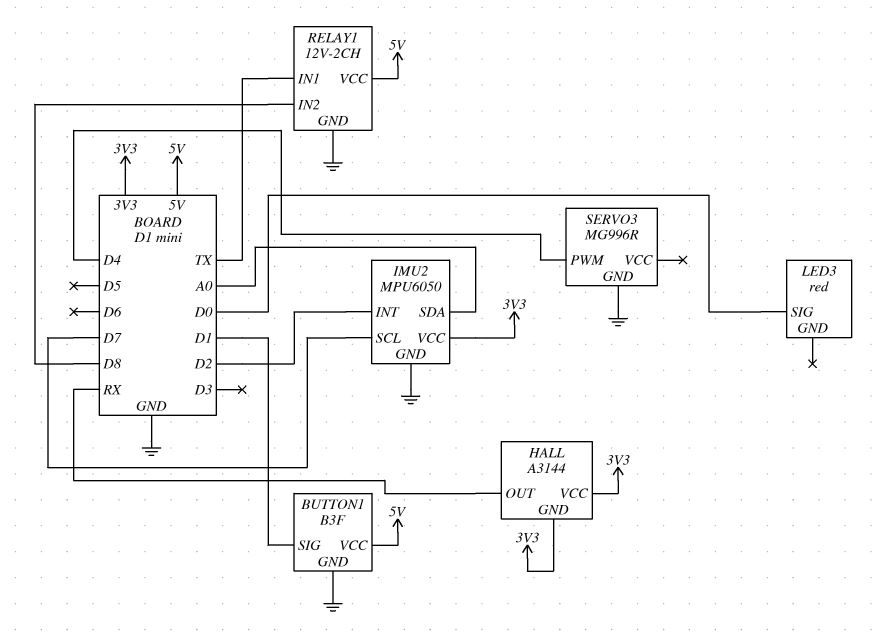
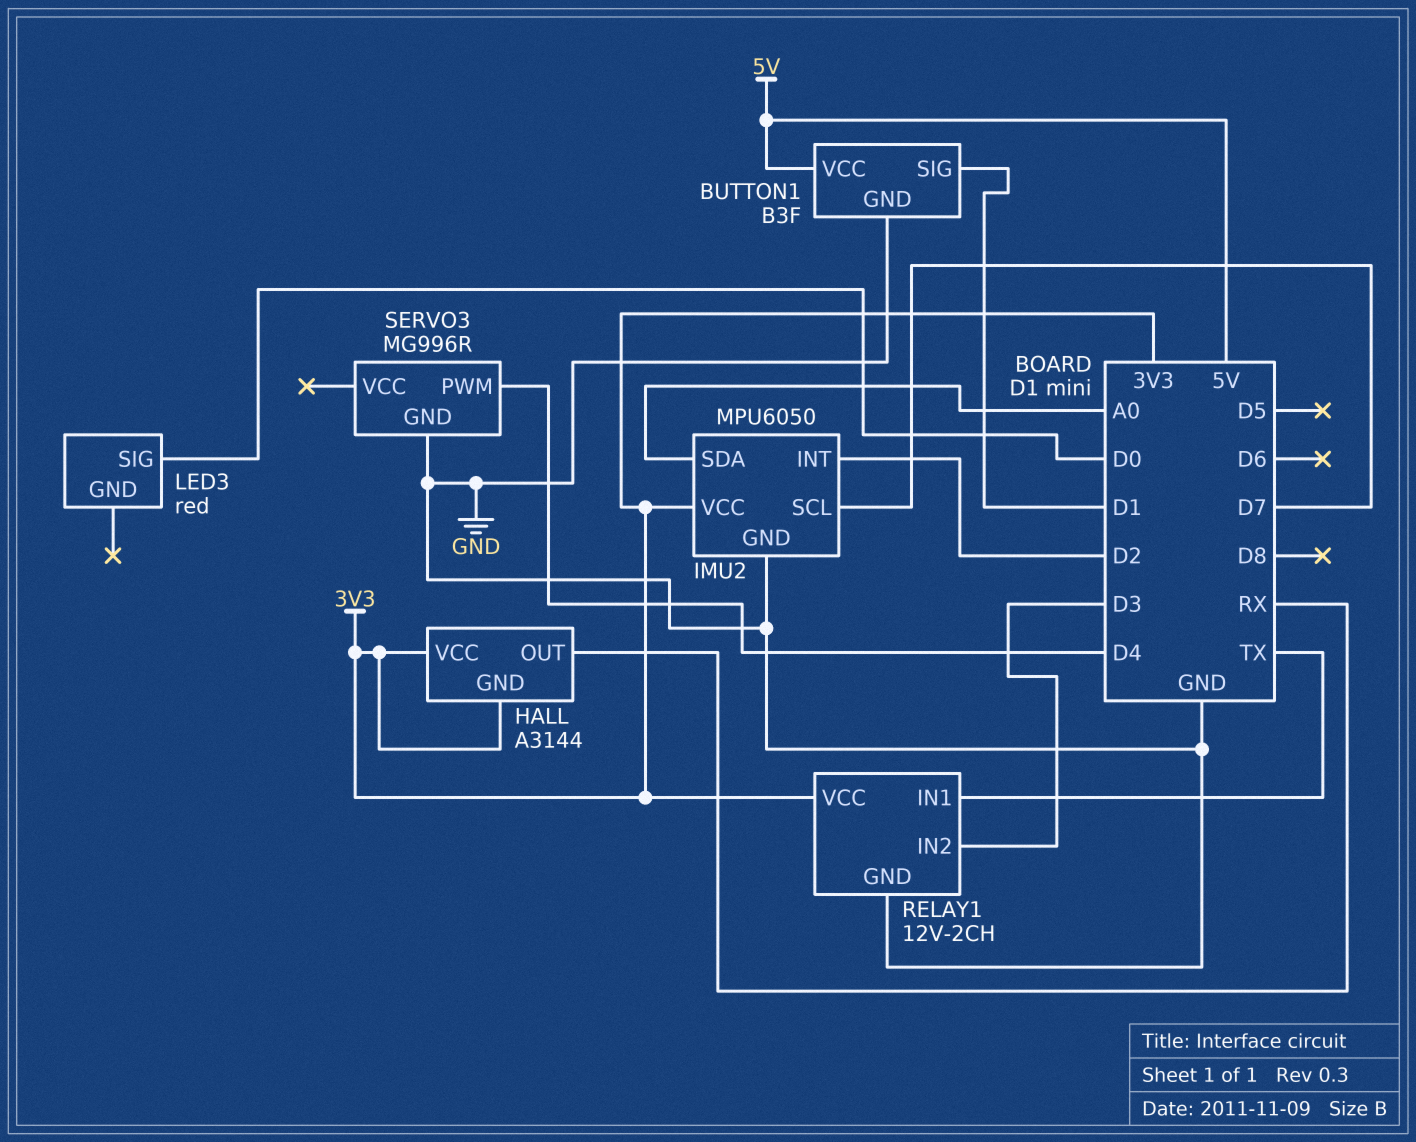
RELAY1 pin IN2: D8 -> D3
RELAY1 pin VCC: 5V -> 3V3

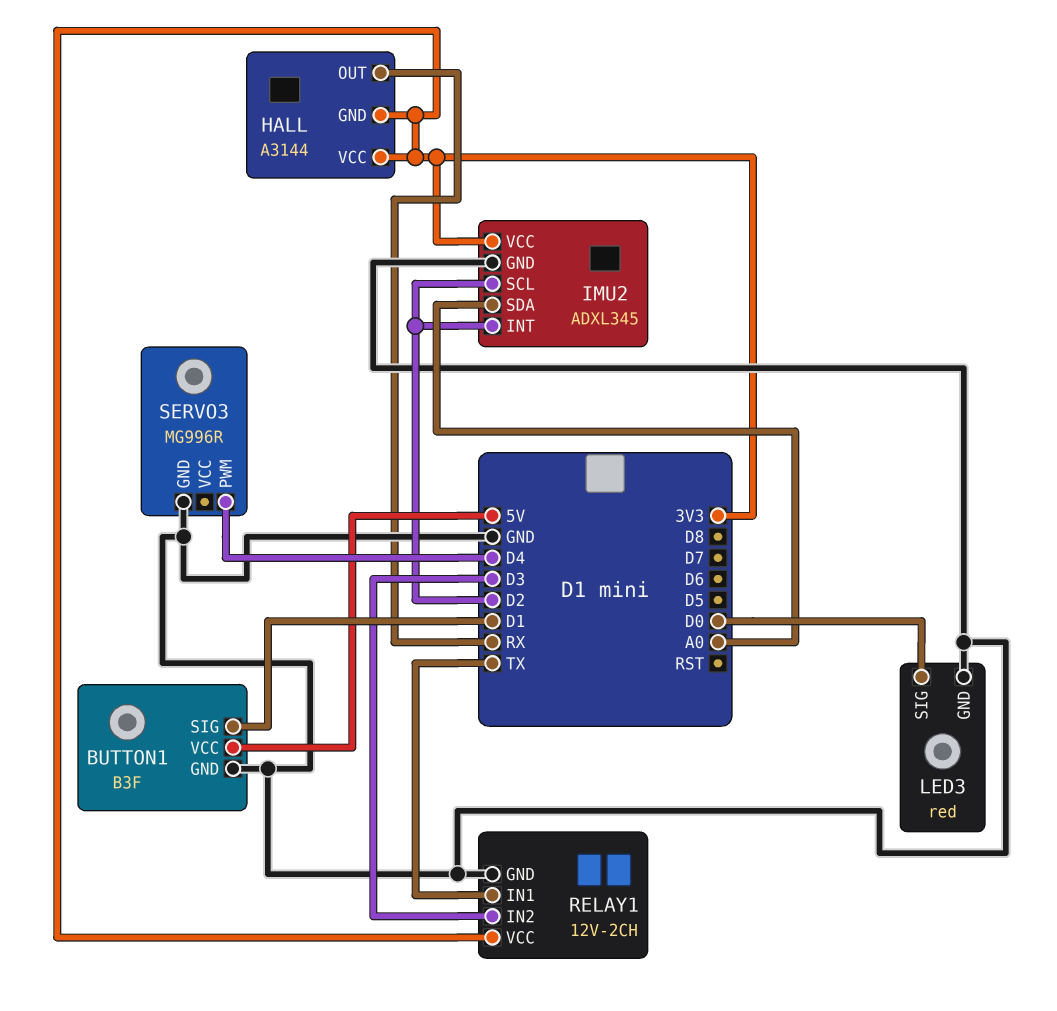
IMU2: MPU6050 -> ADXL345
IMU2 pin SCL: D7 -> D2
LED3 pin GND: none -> GND

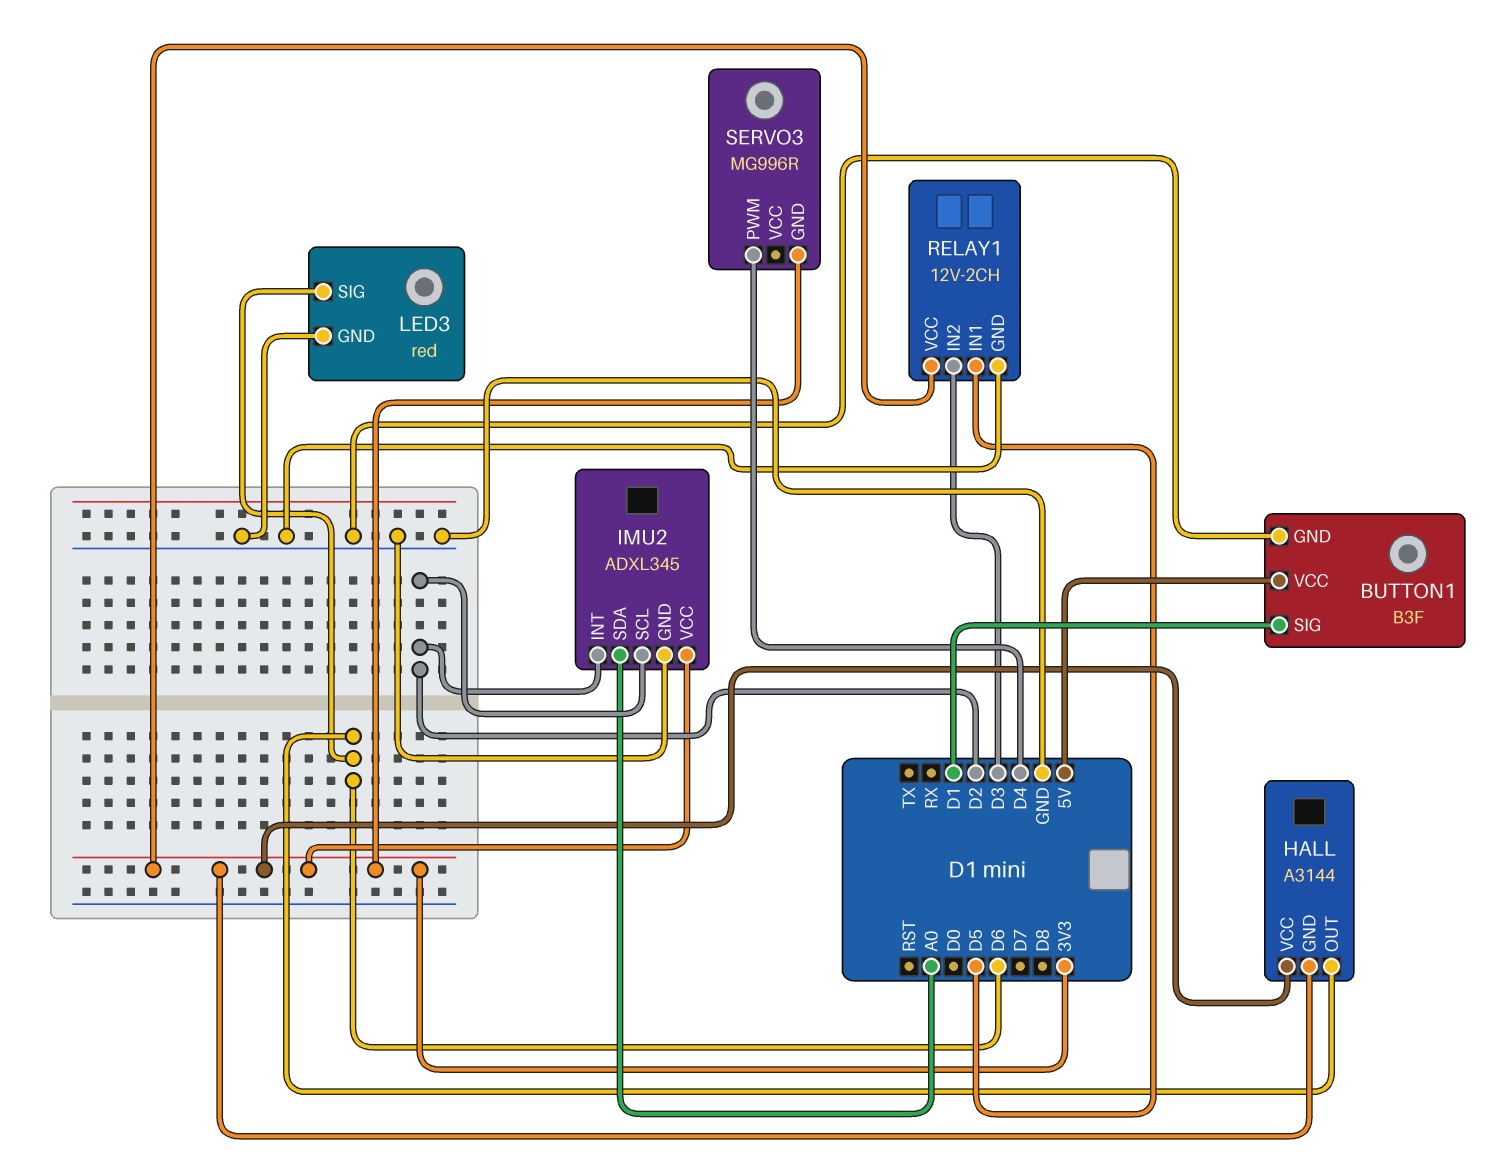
HALL pin OUT: RX -> D6
LED3 pin SIG: D0 -> D6
RELAY1 pin IN1: TX -> D5
SERVO3 pin GND: GND -> 3V3

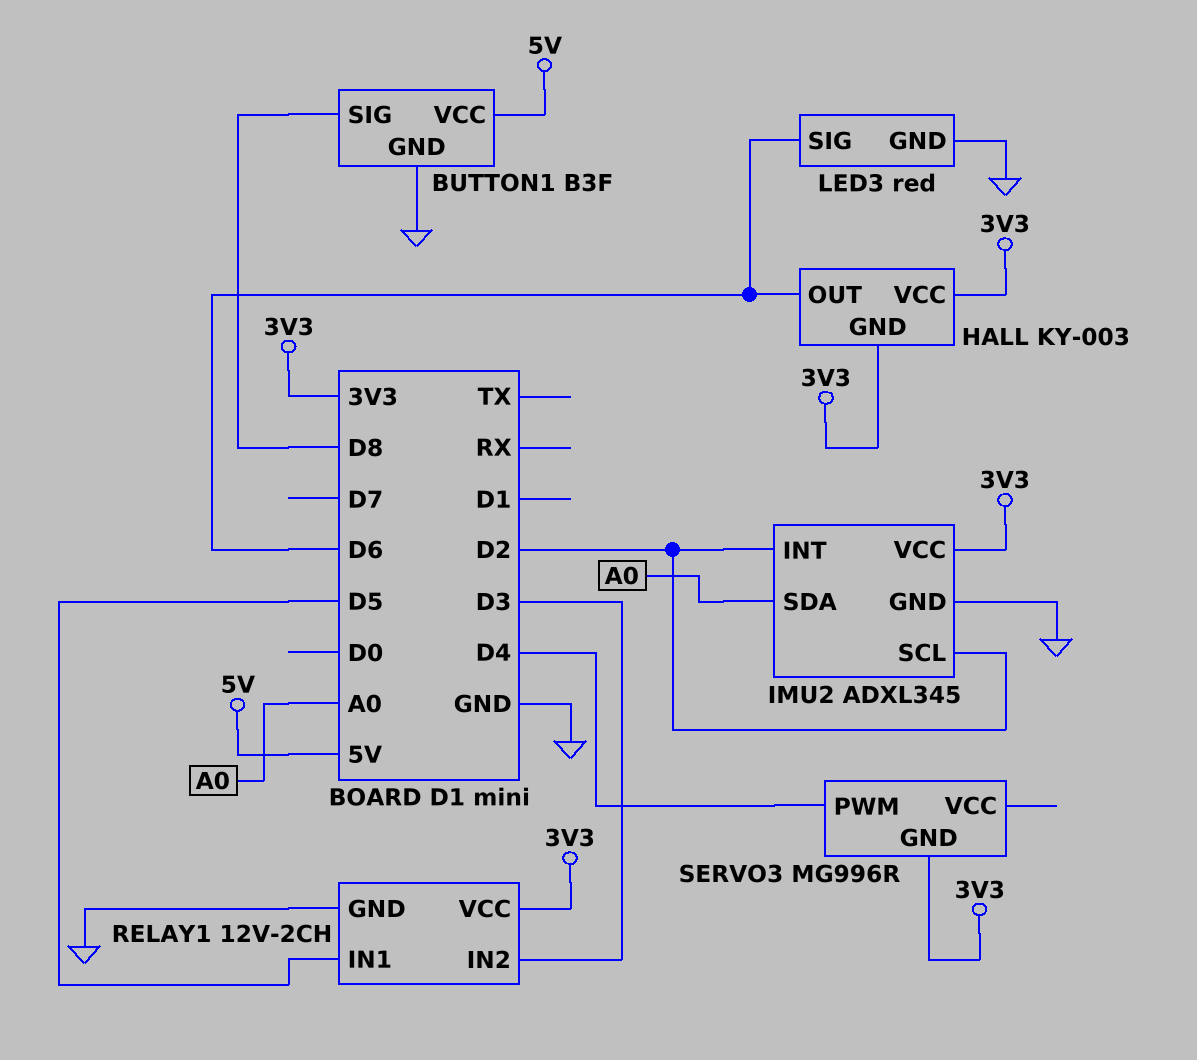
BUTTON1 pin SIG: D1 -> D8
HALL: A3144 -> KY-003

